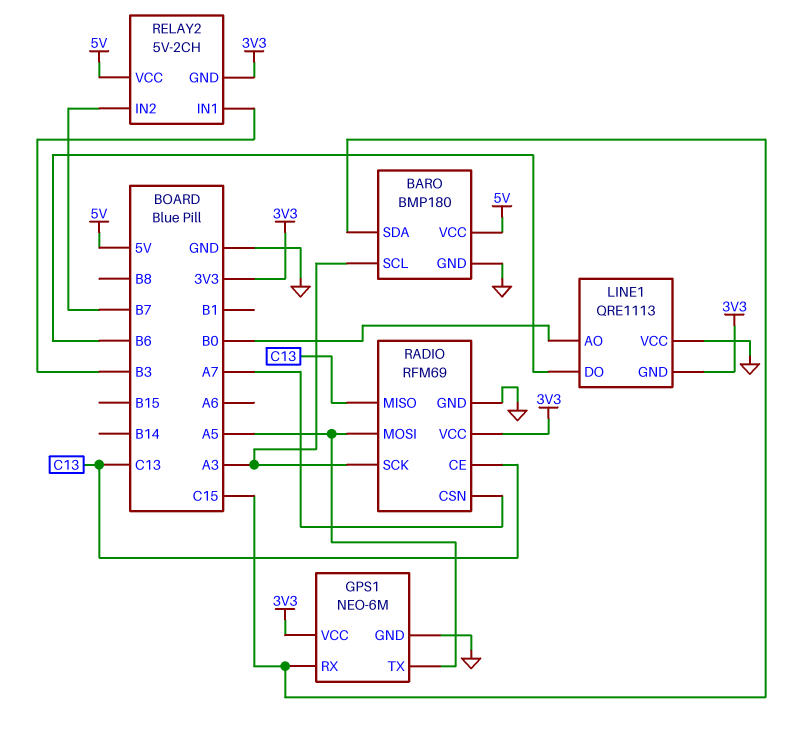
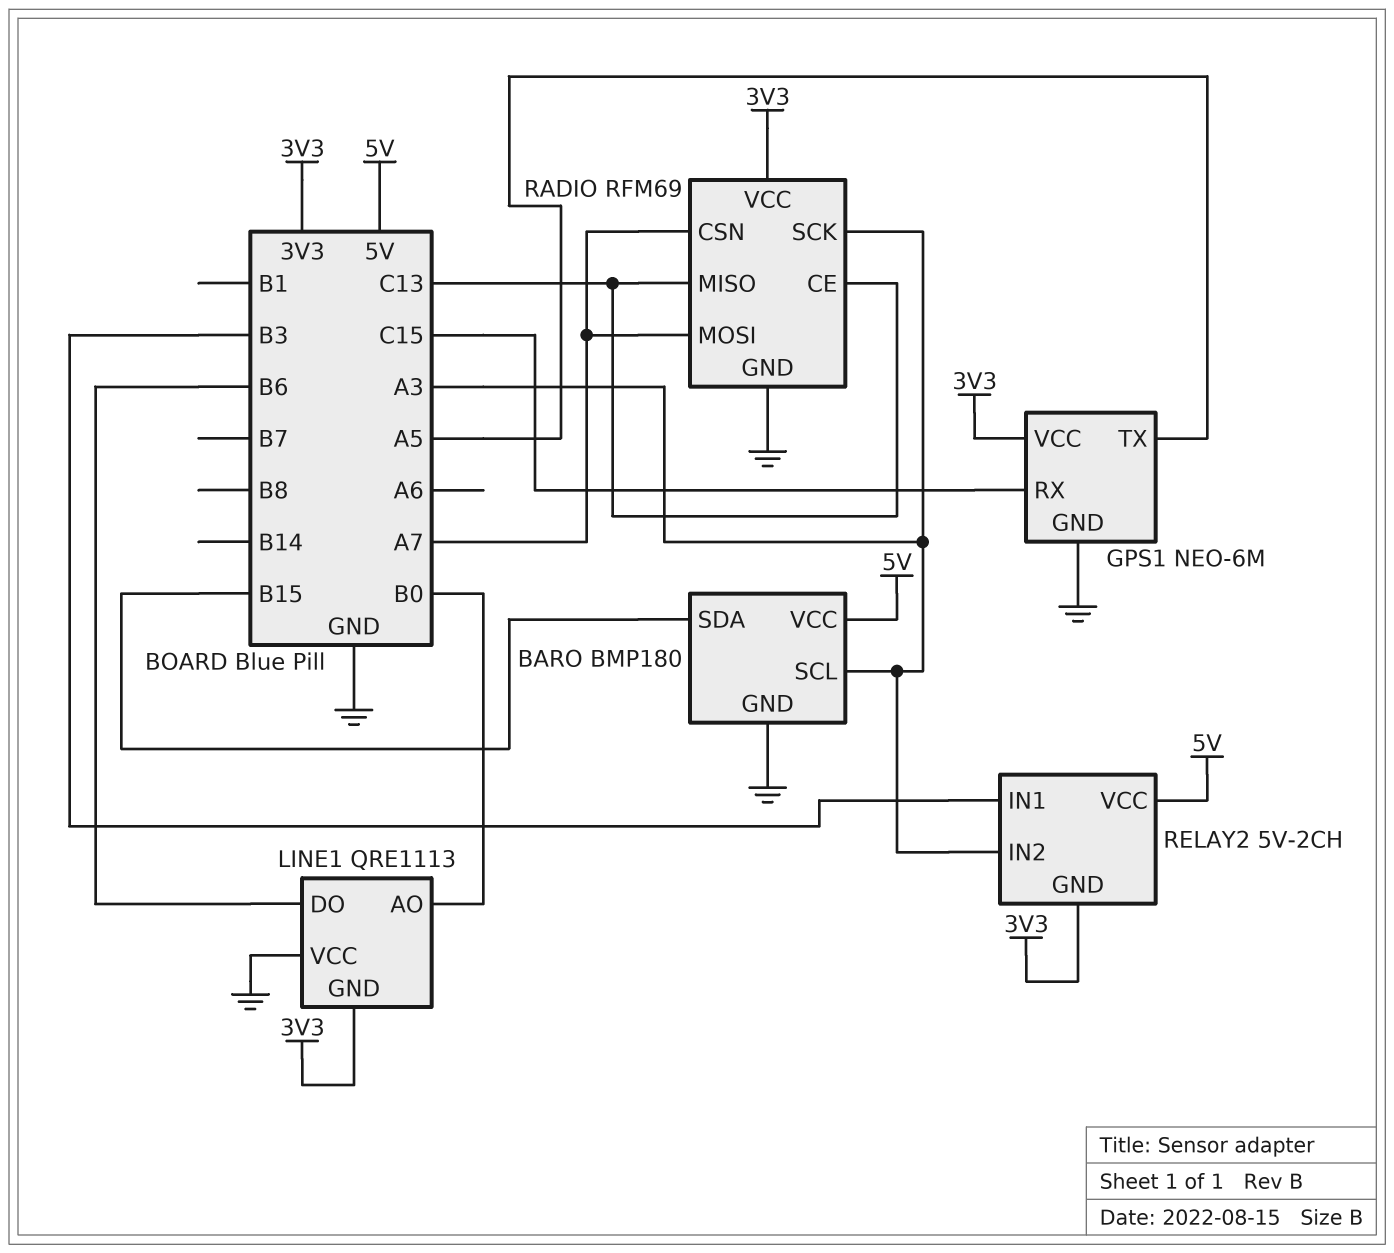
BARO pin SDA: C15 -> B15
RADIO pin MOSI: A5 -> A7
RELAY2 pin IN2: B7 -> A3

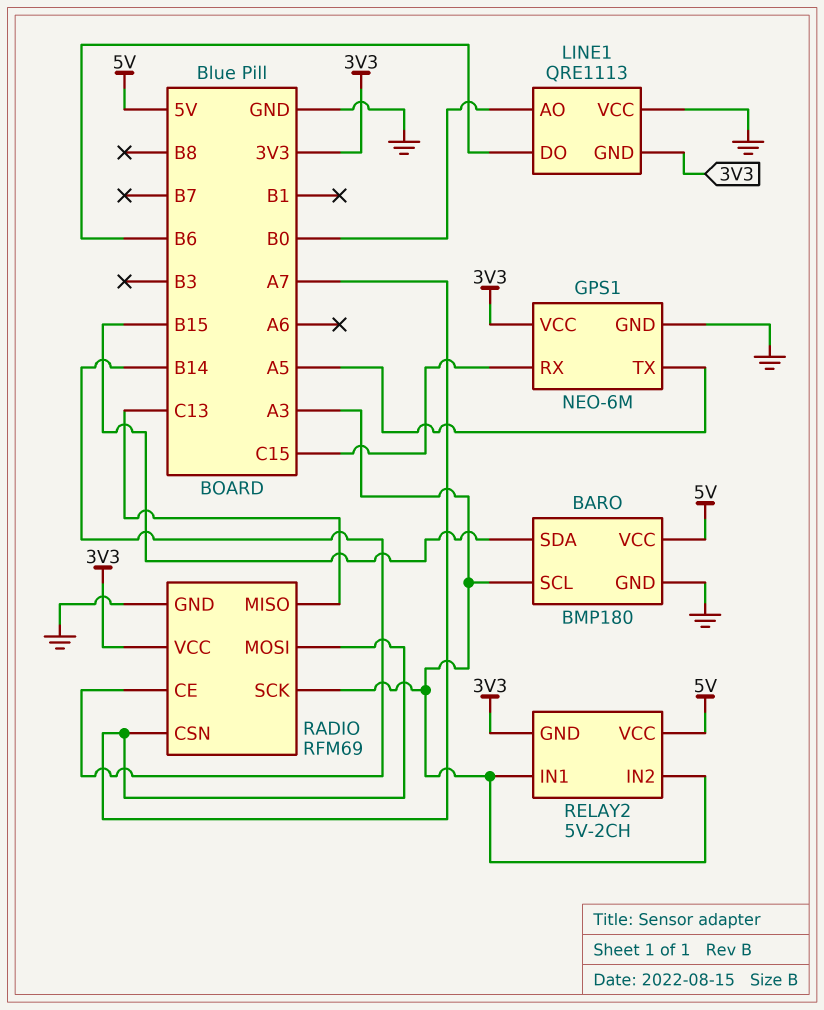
RADIO pin CE: C13 -> B14
RELAY2 pin IN1: B3 -> A3

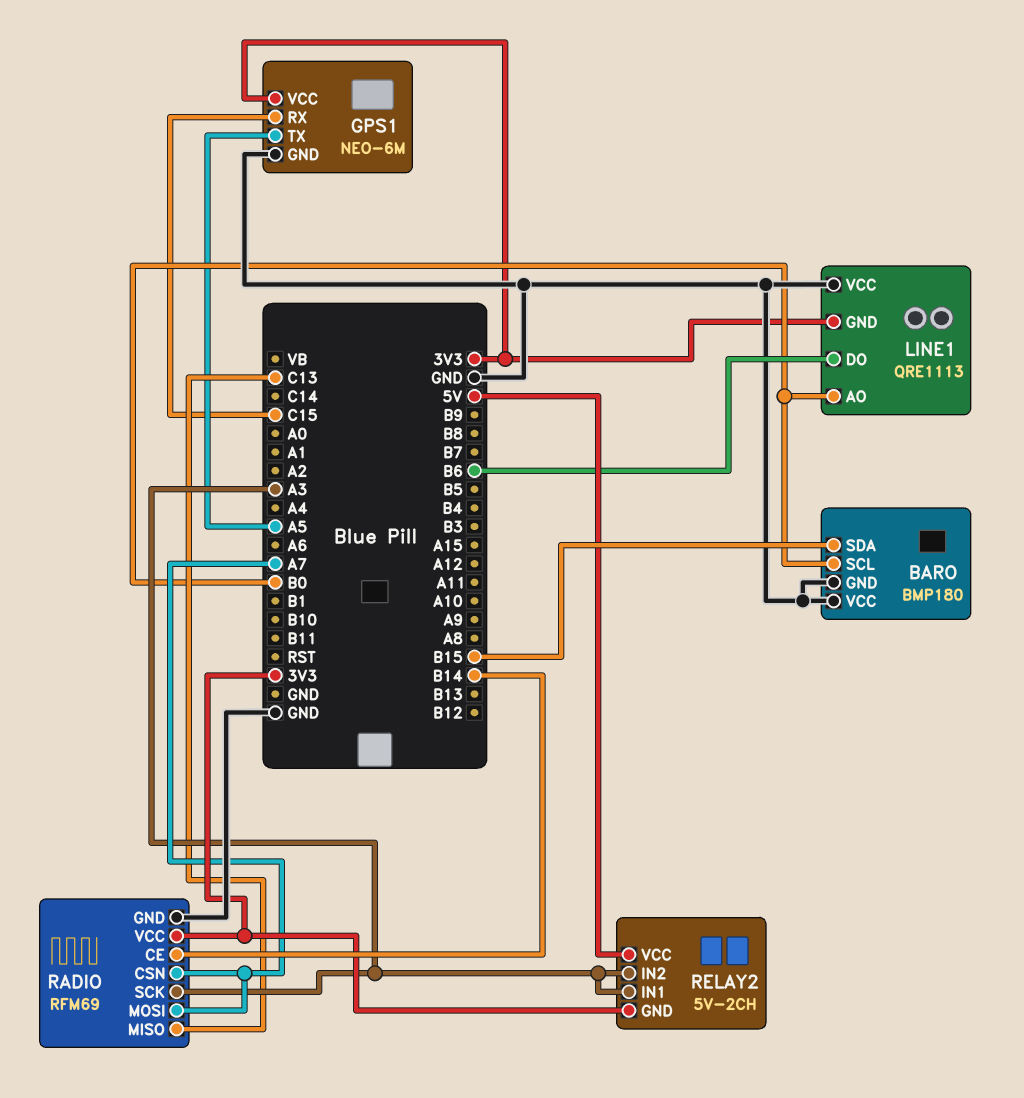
BARO pin SCL: A3 -> B0
BARO pin VCC: 5V -> GND

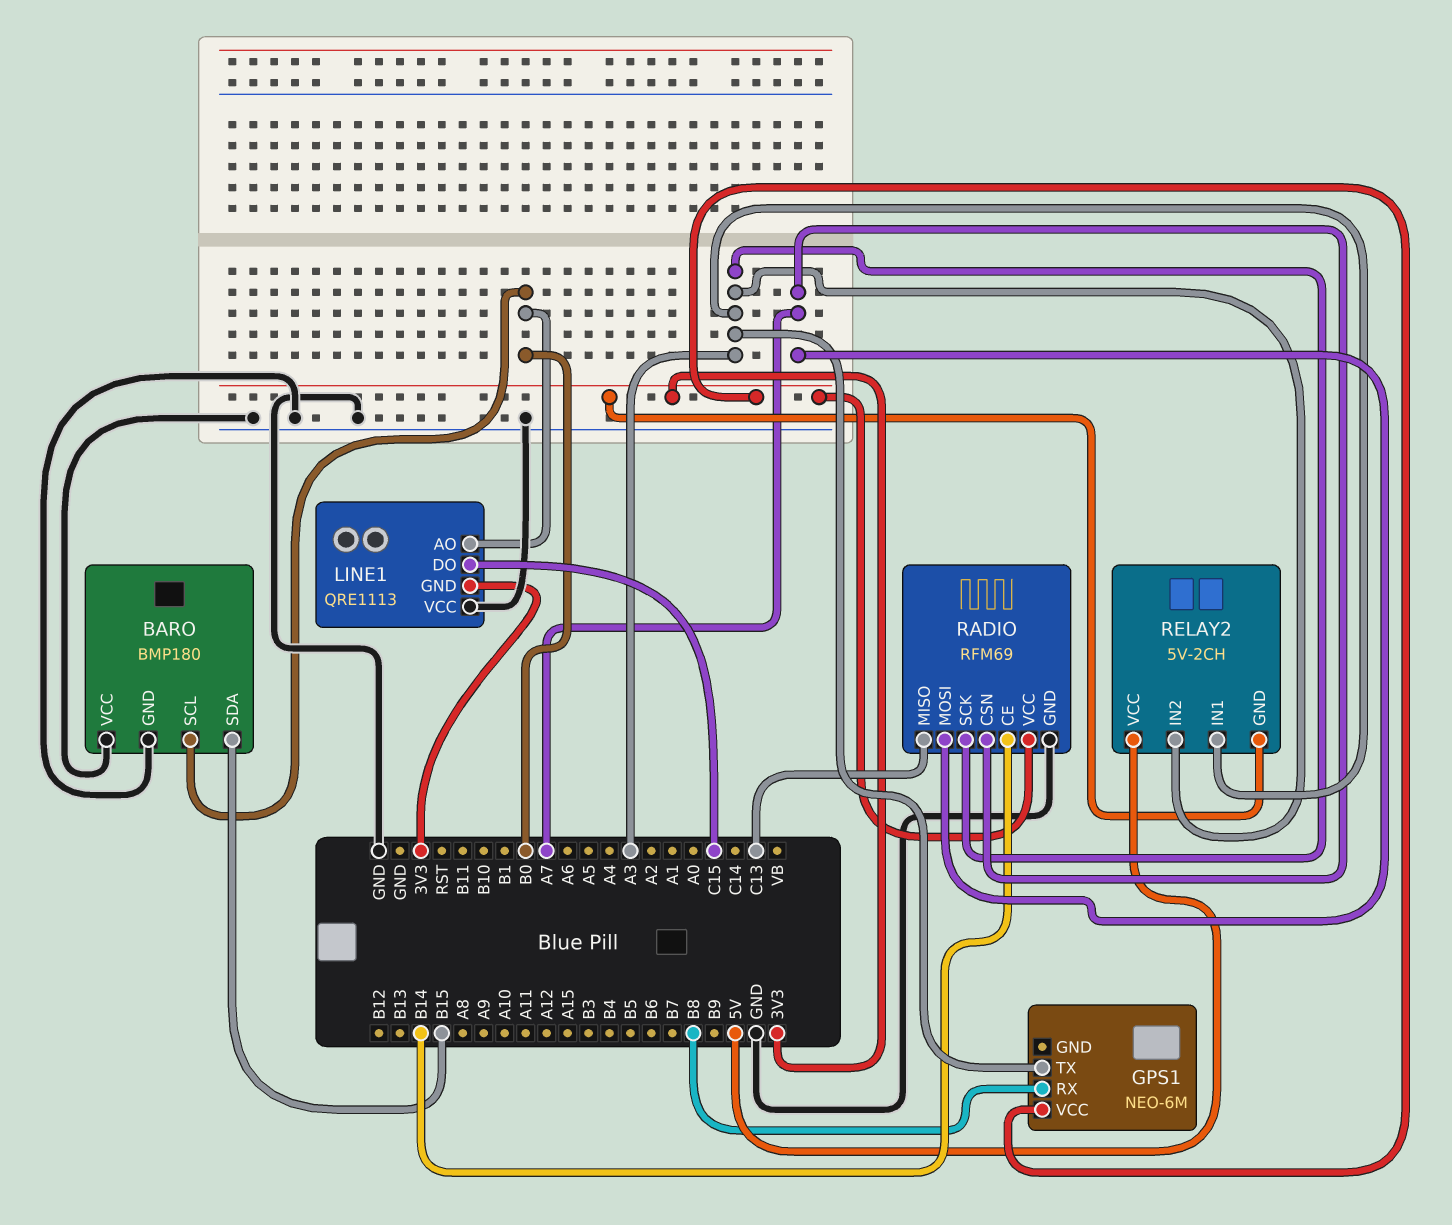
GPS1 pin GND: GND -> none
GPS1 pin RX: C15 -> B8
GPS1 pin TX: A5 -> A3
LINE1 pin DO: B6 -> C15

